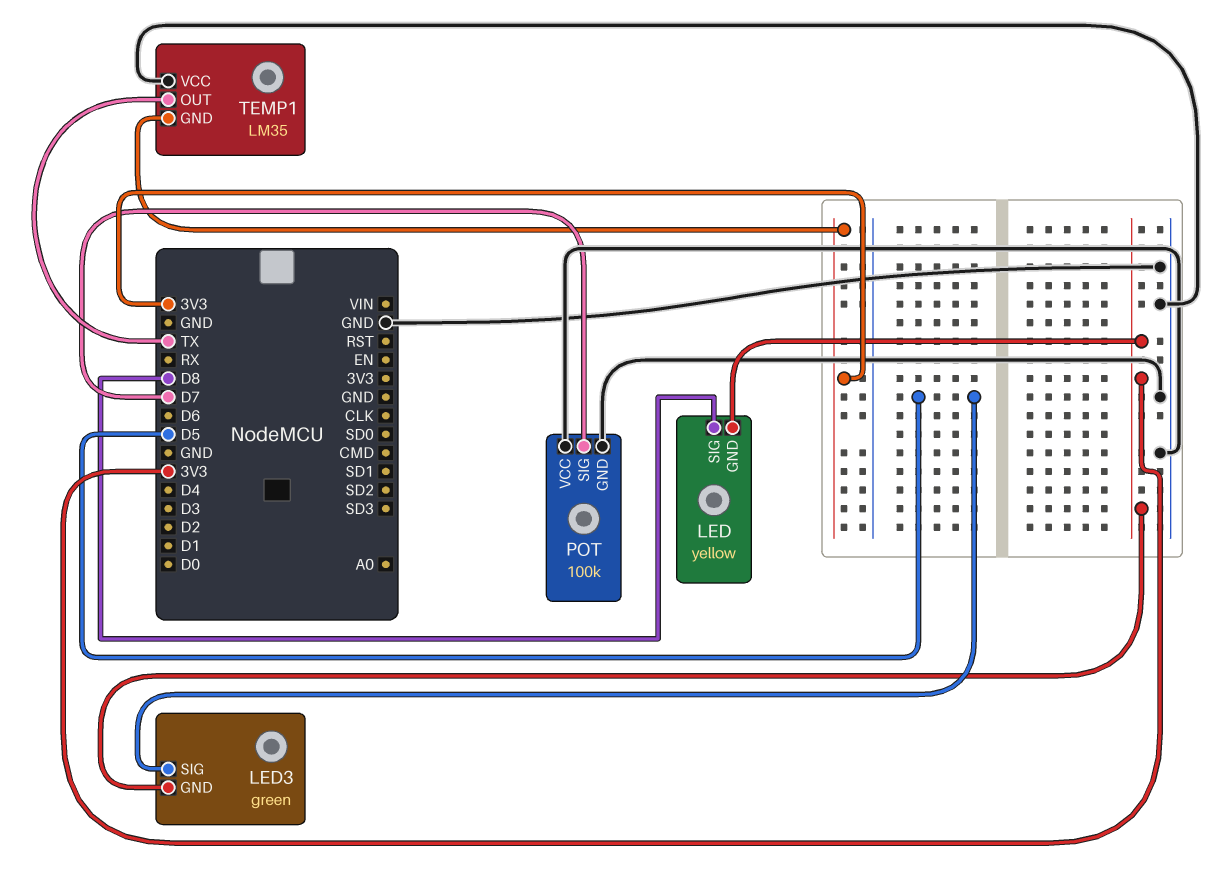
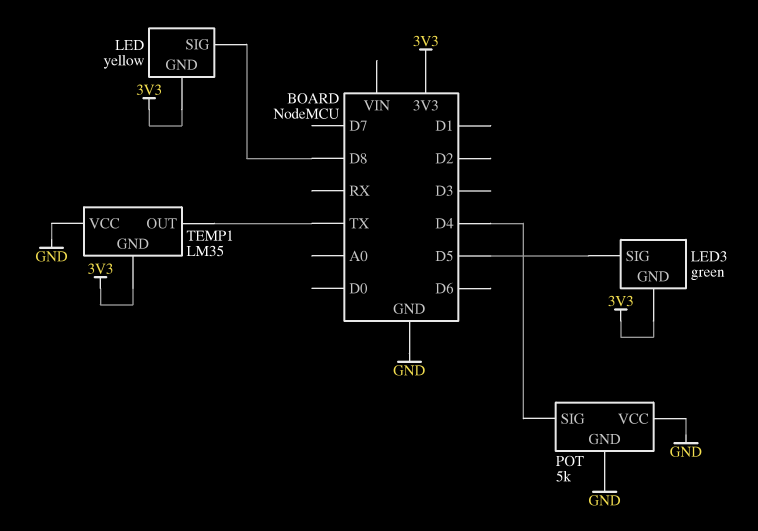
POT: 100k -> 5k
POT pin SIG: D7 -> D4

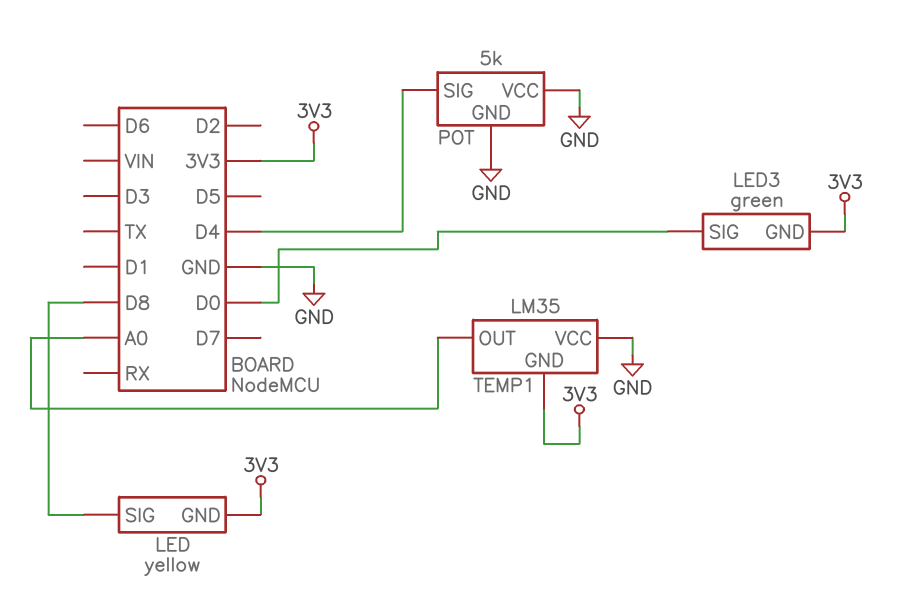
LED3 pin SIG: D5 -> D0
TEMP1 pin OUT: TX -> A0

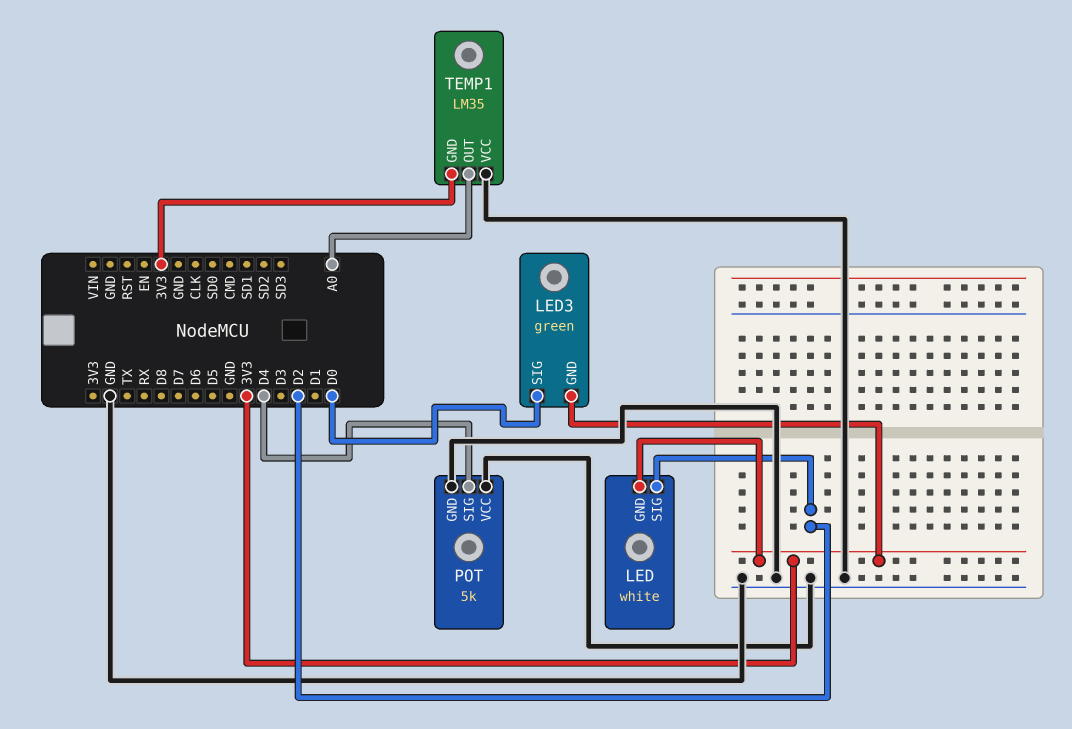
LED: yellow -> white
LED pin SIG: D8 -> D2

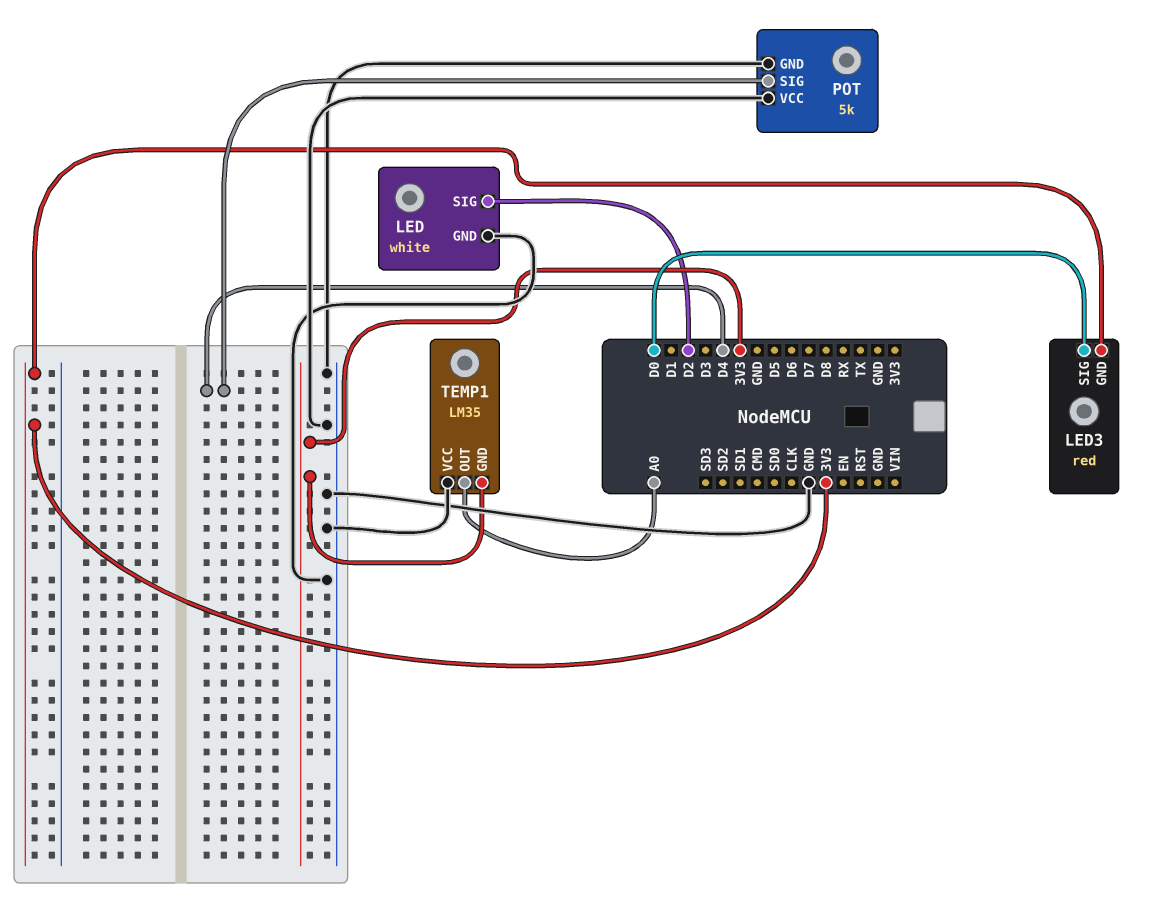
LED pin GND: 3V3 -> GND
LED3: green -> red

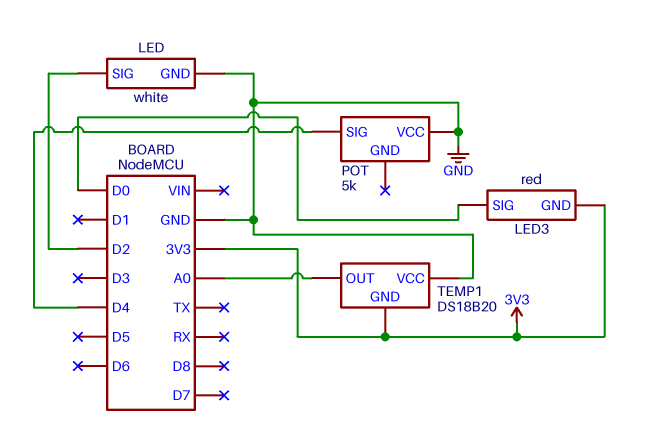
POT pin GND: GND -> none
TEMP1: LM35 -> DS18B20

